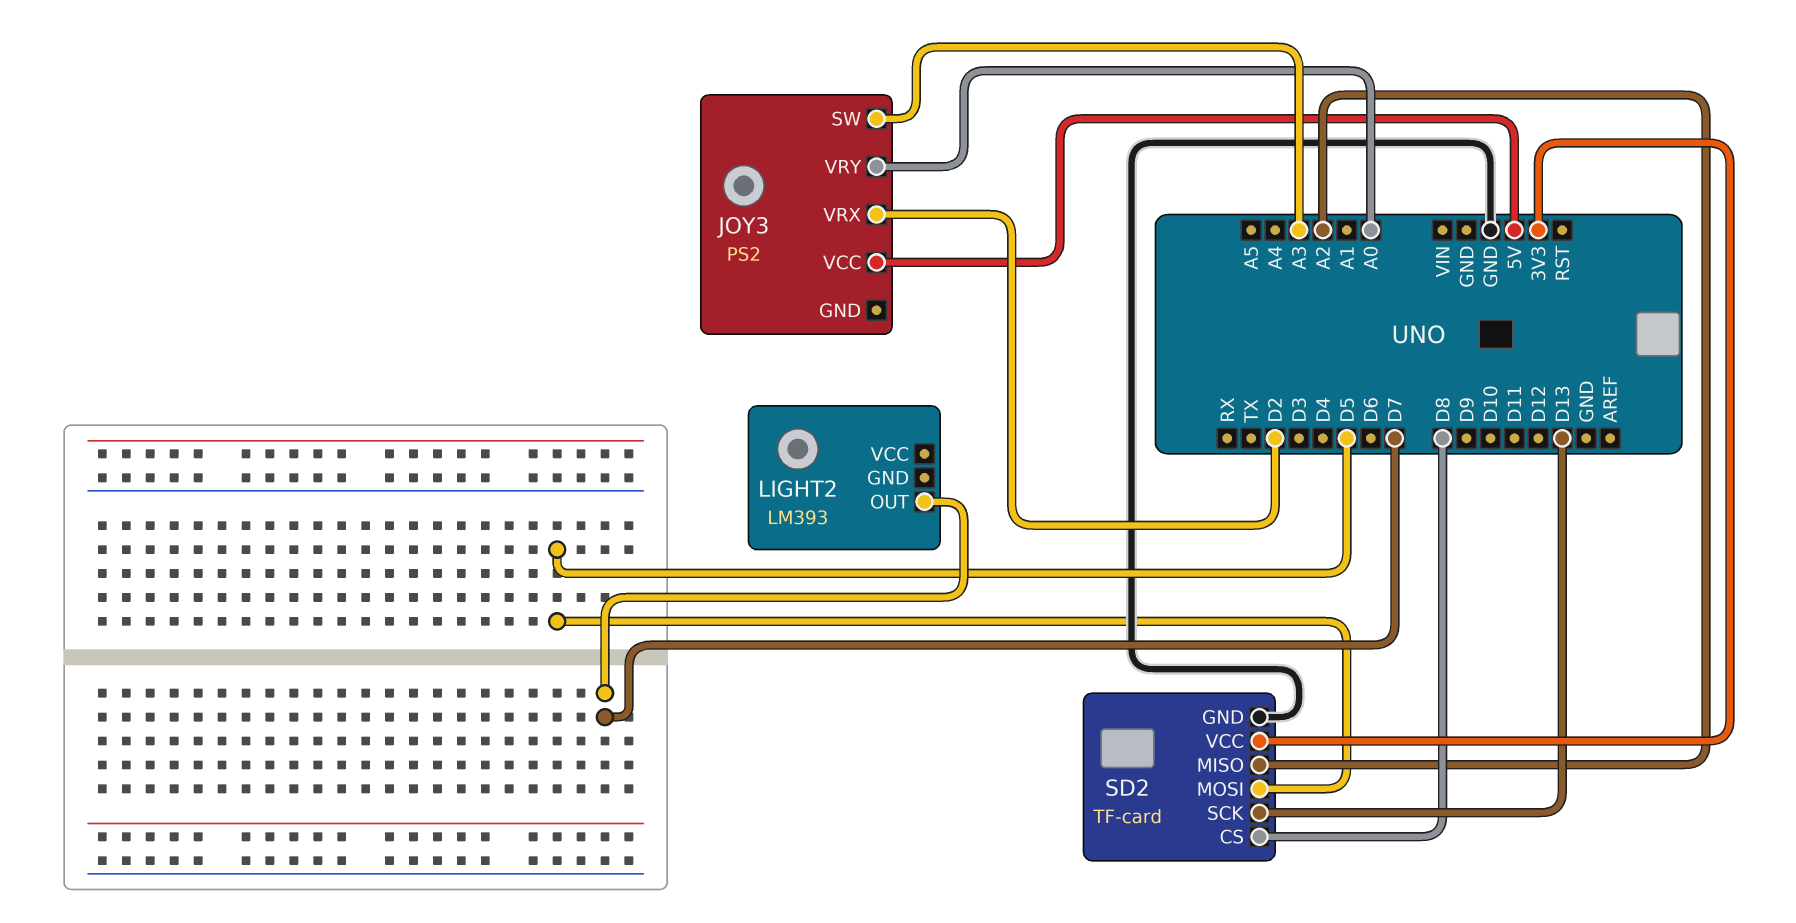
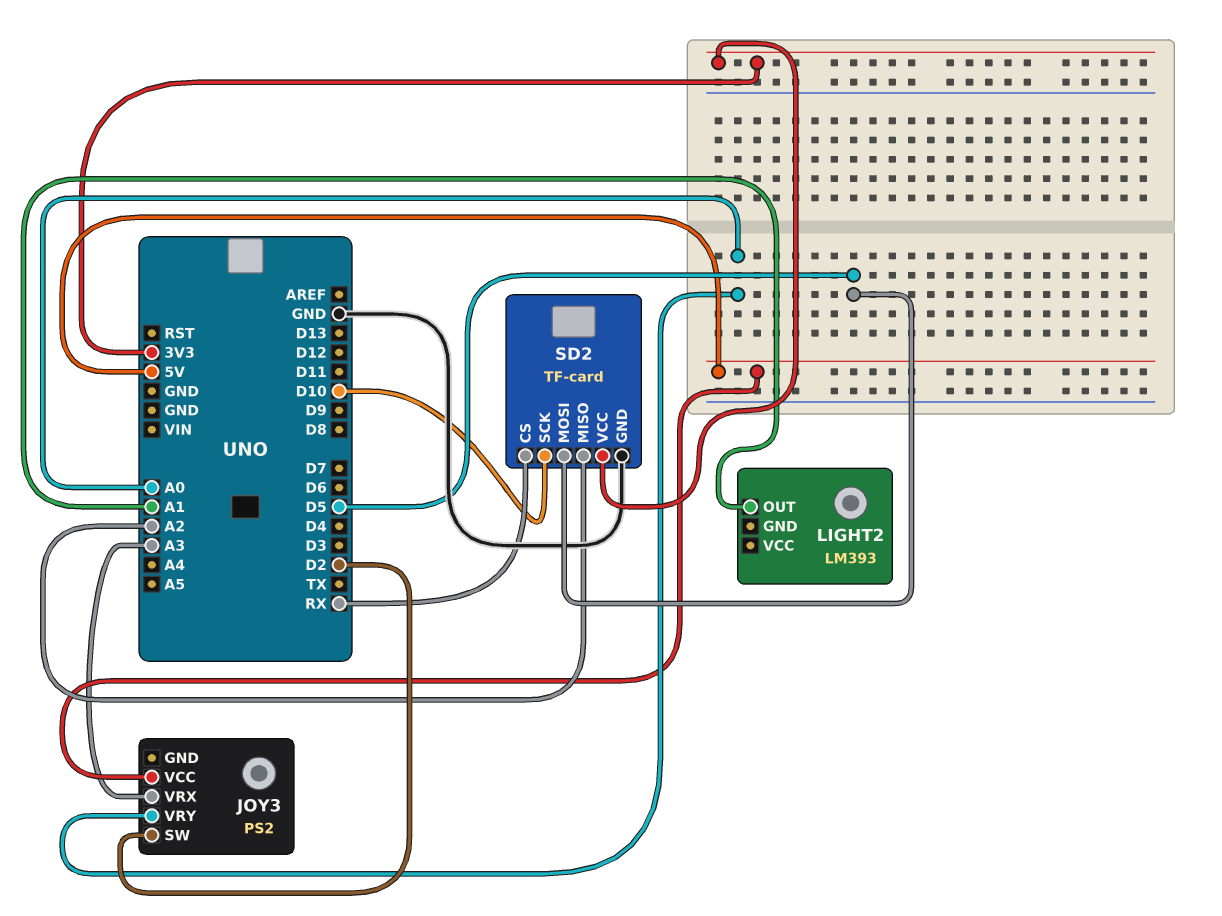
JOY3 pin SW: A3 -> D2
JOY3 pin VRX: D2 -> A3
LIGHT2 pin OUT: D7 -> A1
SD2 pin CS: D8 -> RX
SD2 pin SCK: D13 -> D10

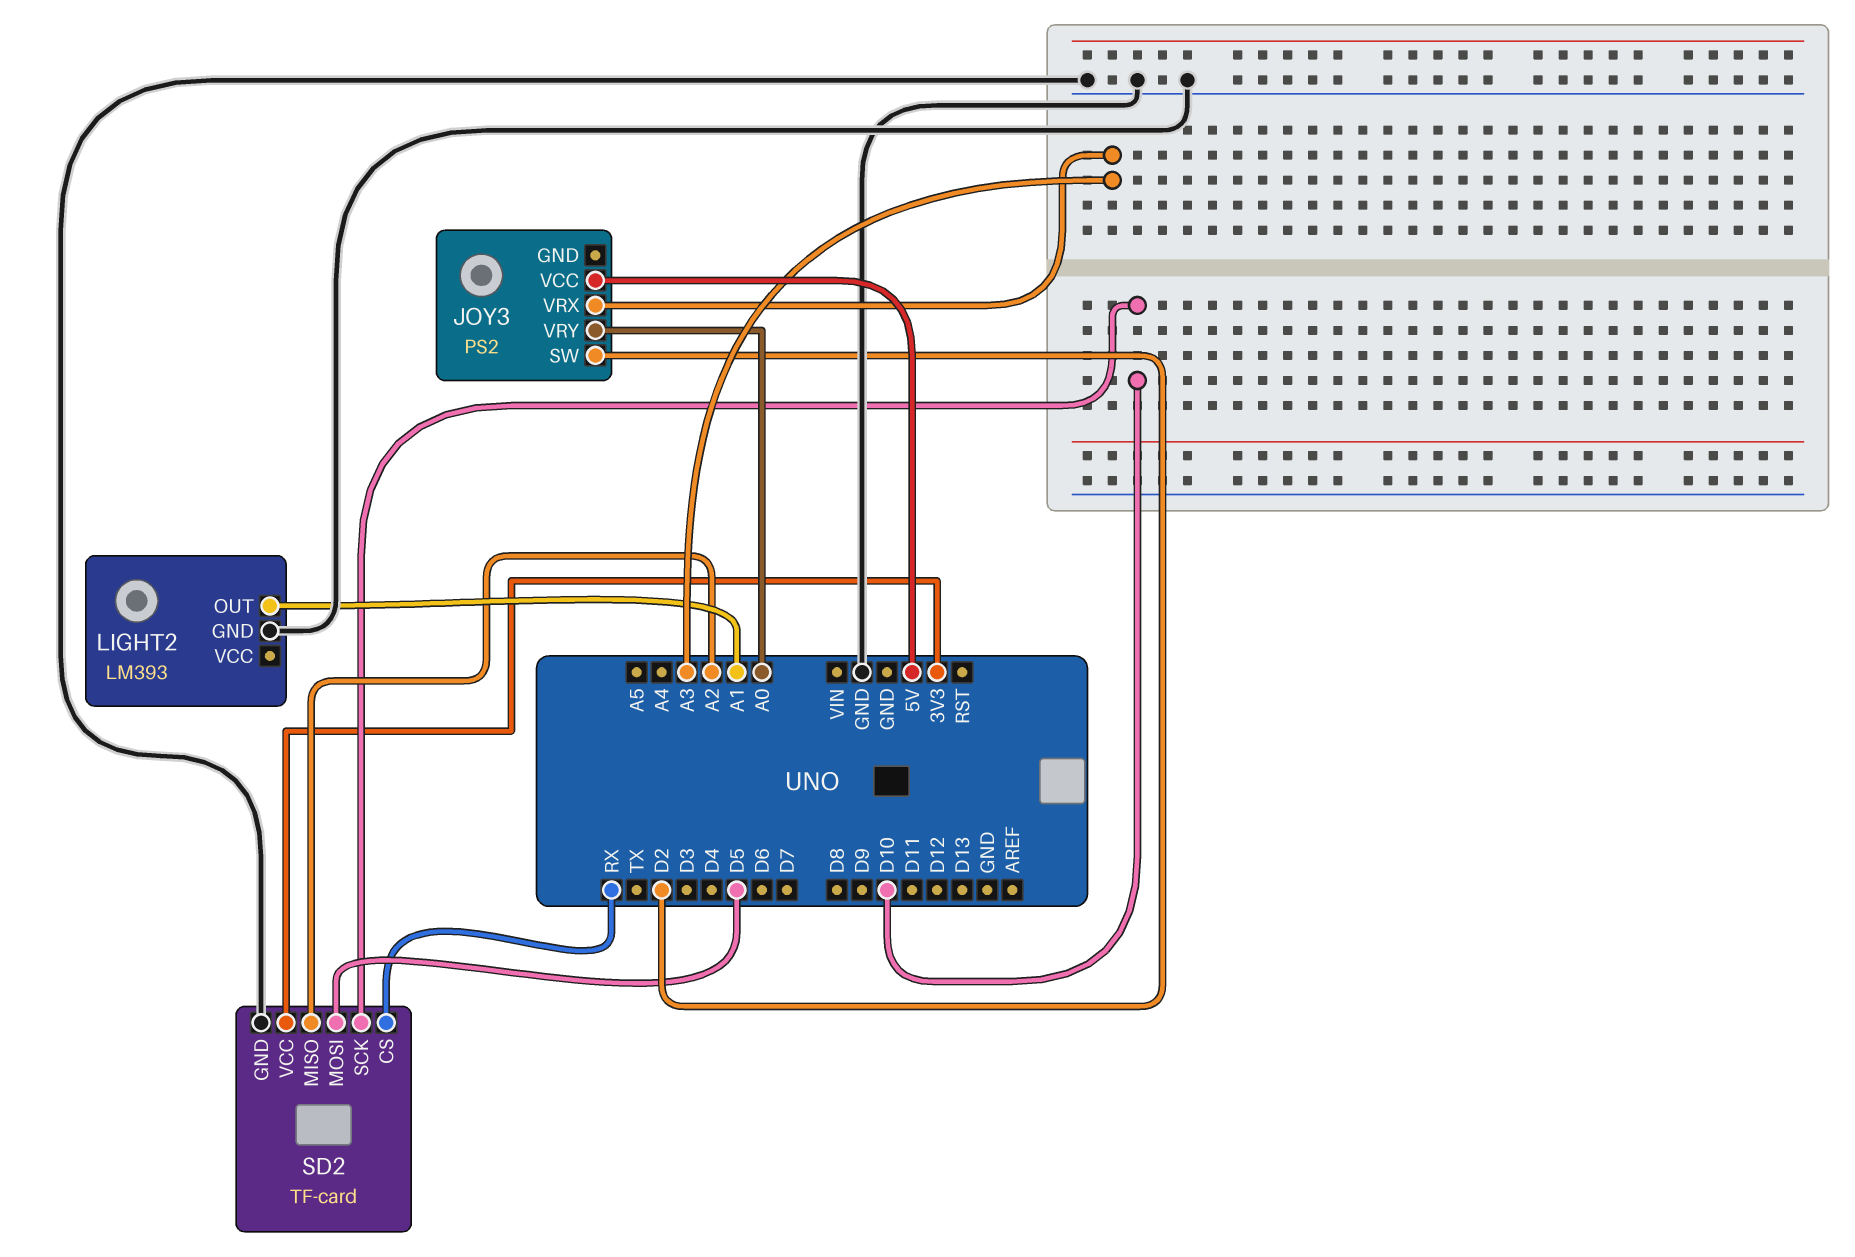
LIGHT2 pin GND: none -> GND

